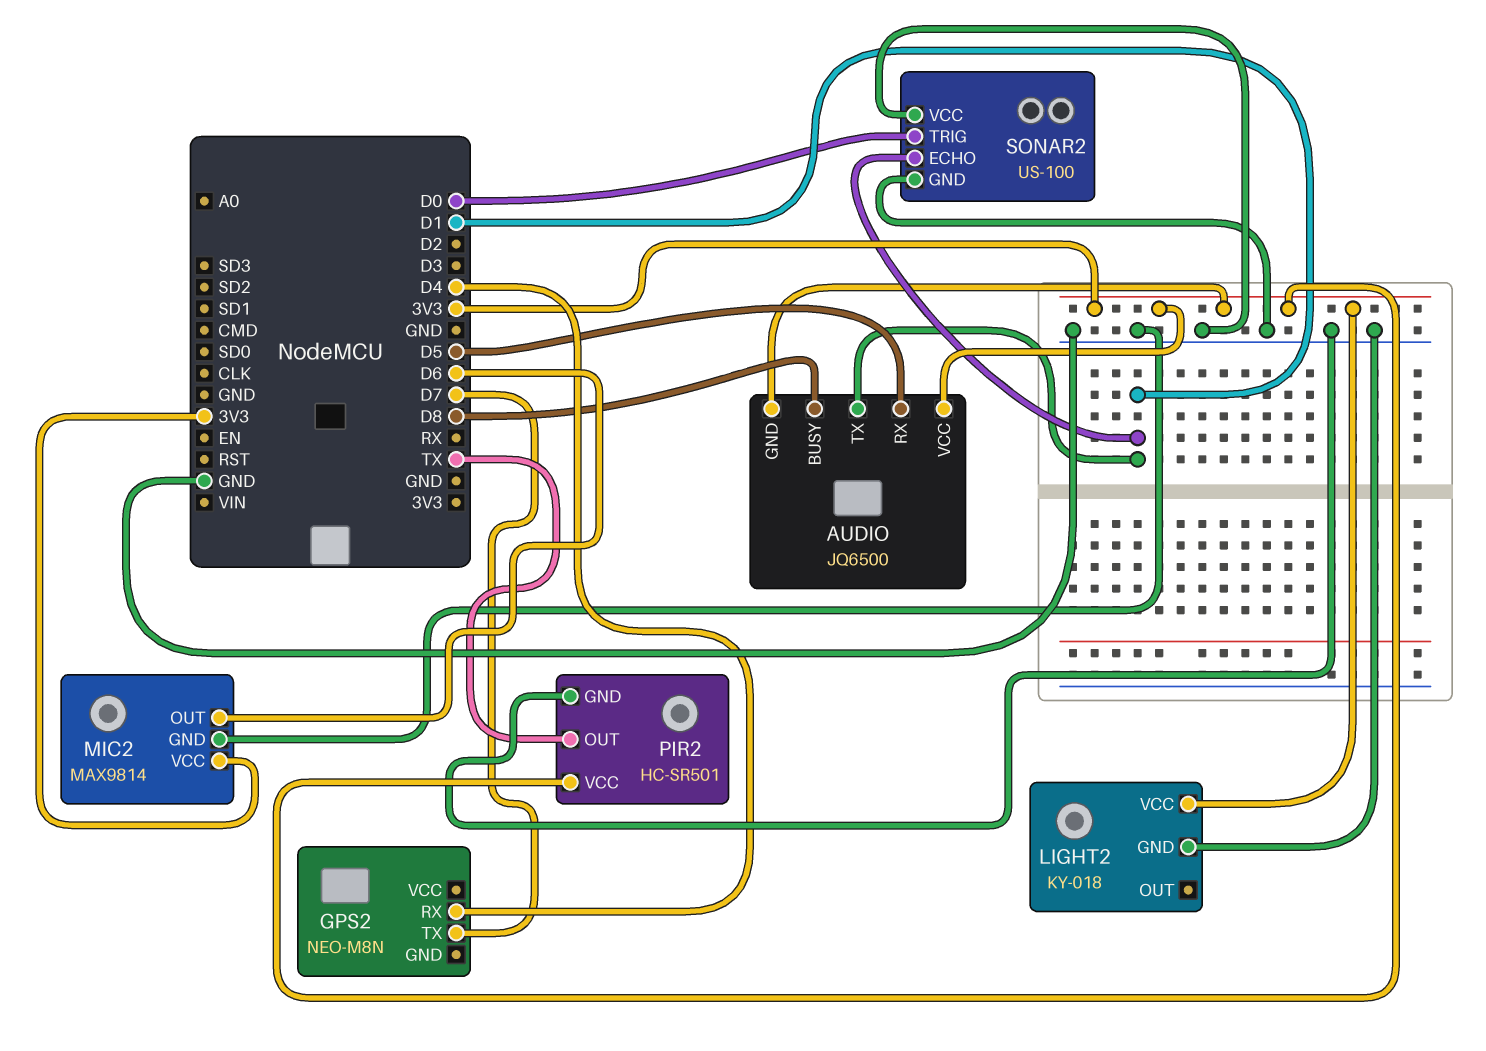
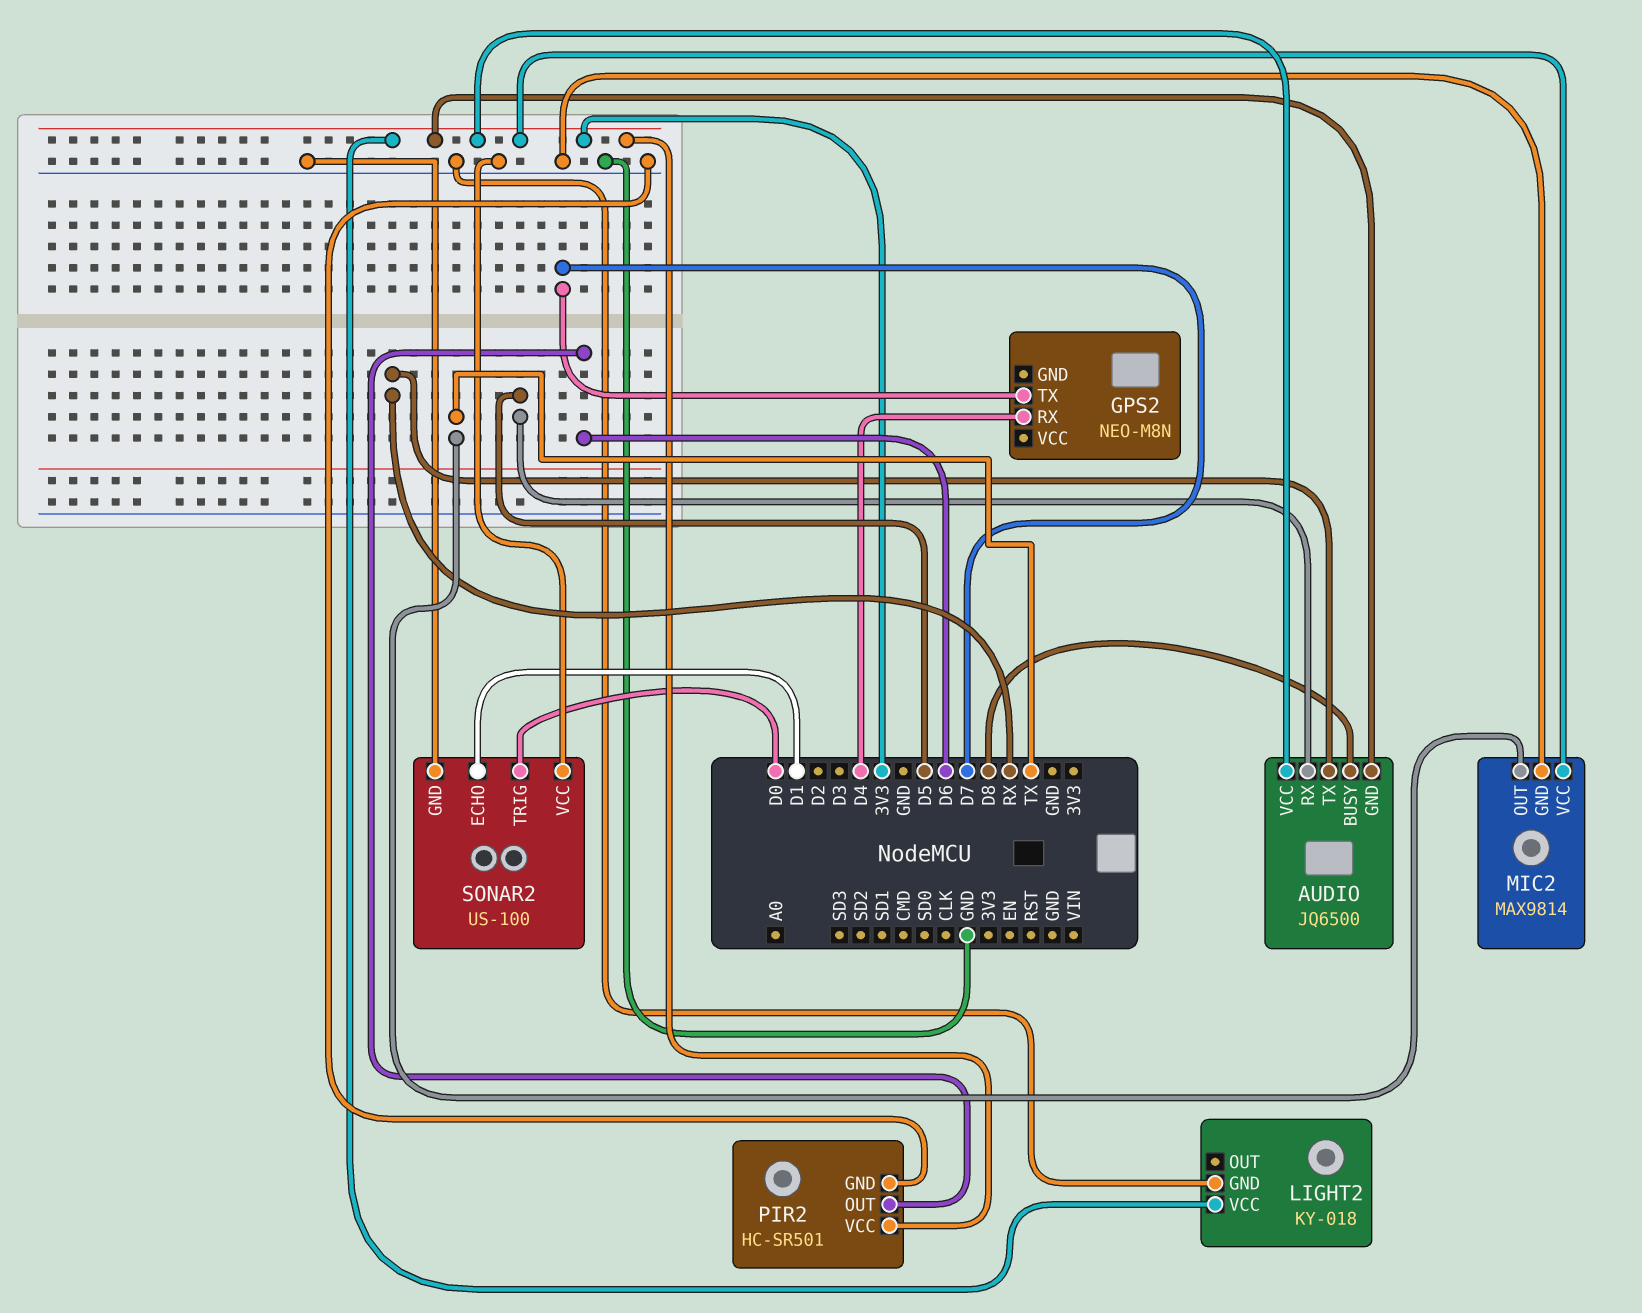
AUDIO pin TX: D1 -> RX
MIC2 pin OUT: D6 -> TX
PIR2 pin OUT: TX -> D6

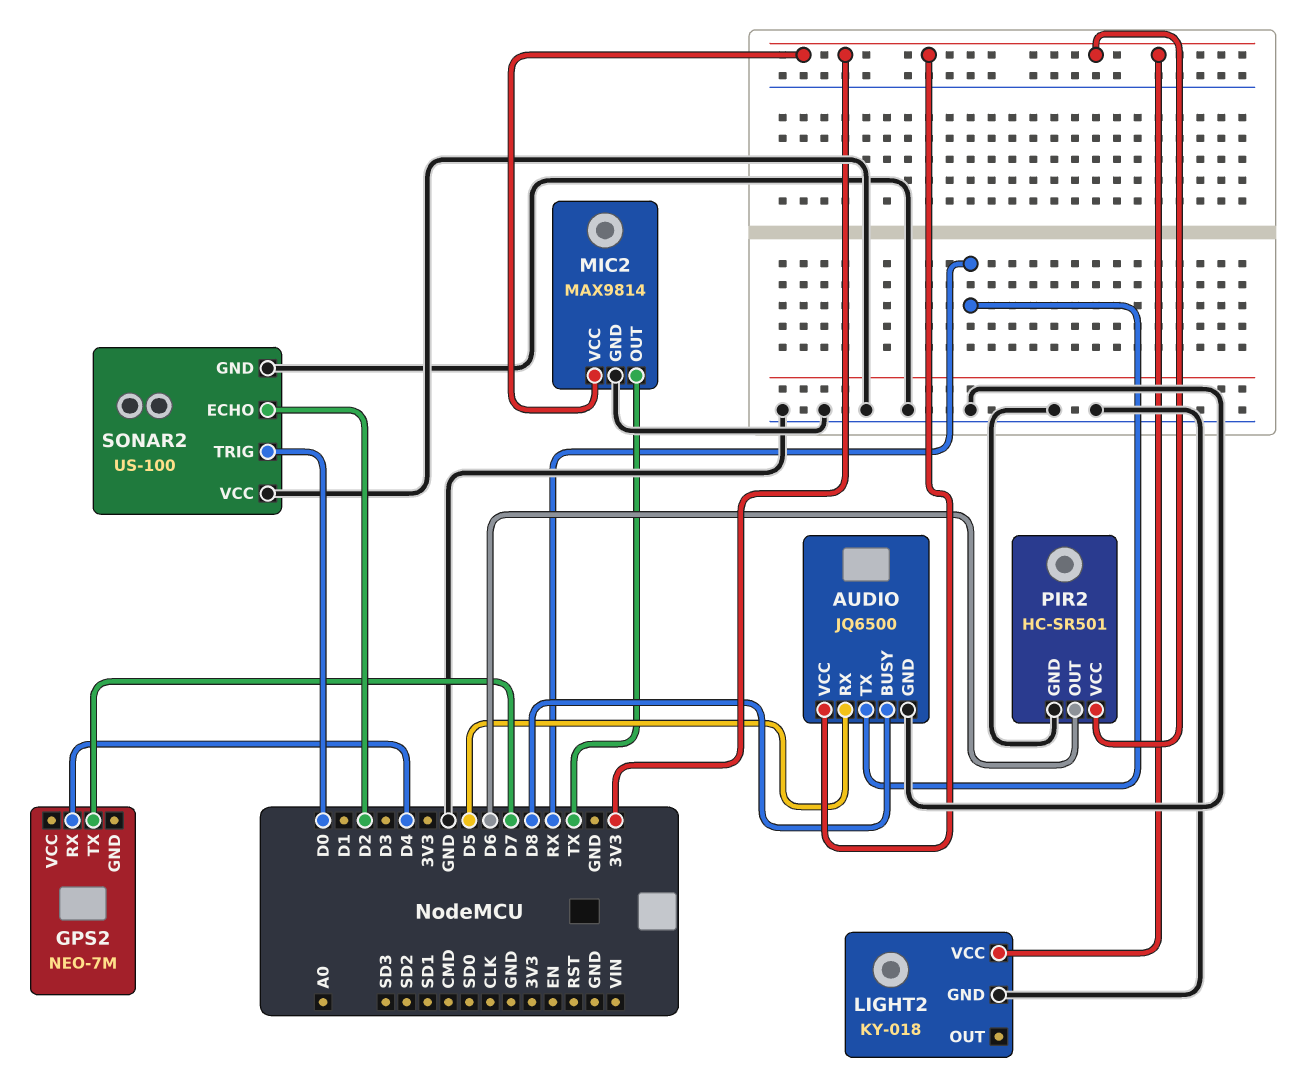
AUDIO pin GND: 3V3 -> GND
GPS2: NEO-M8N -> NEO-7M
SONAR2 pin ECHO: D1 -> D2

